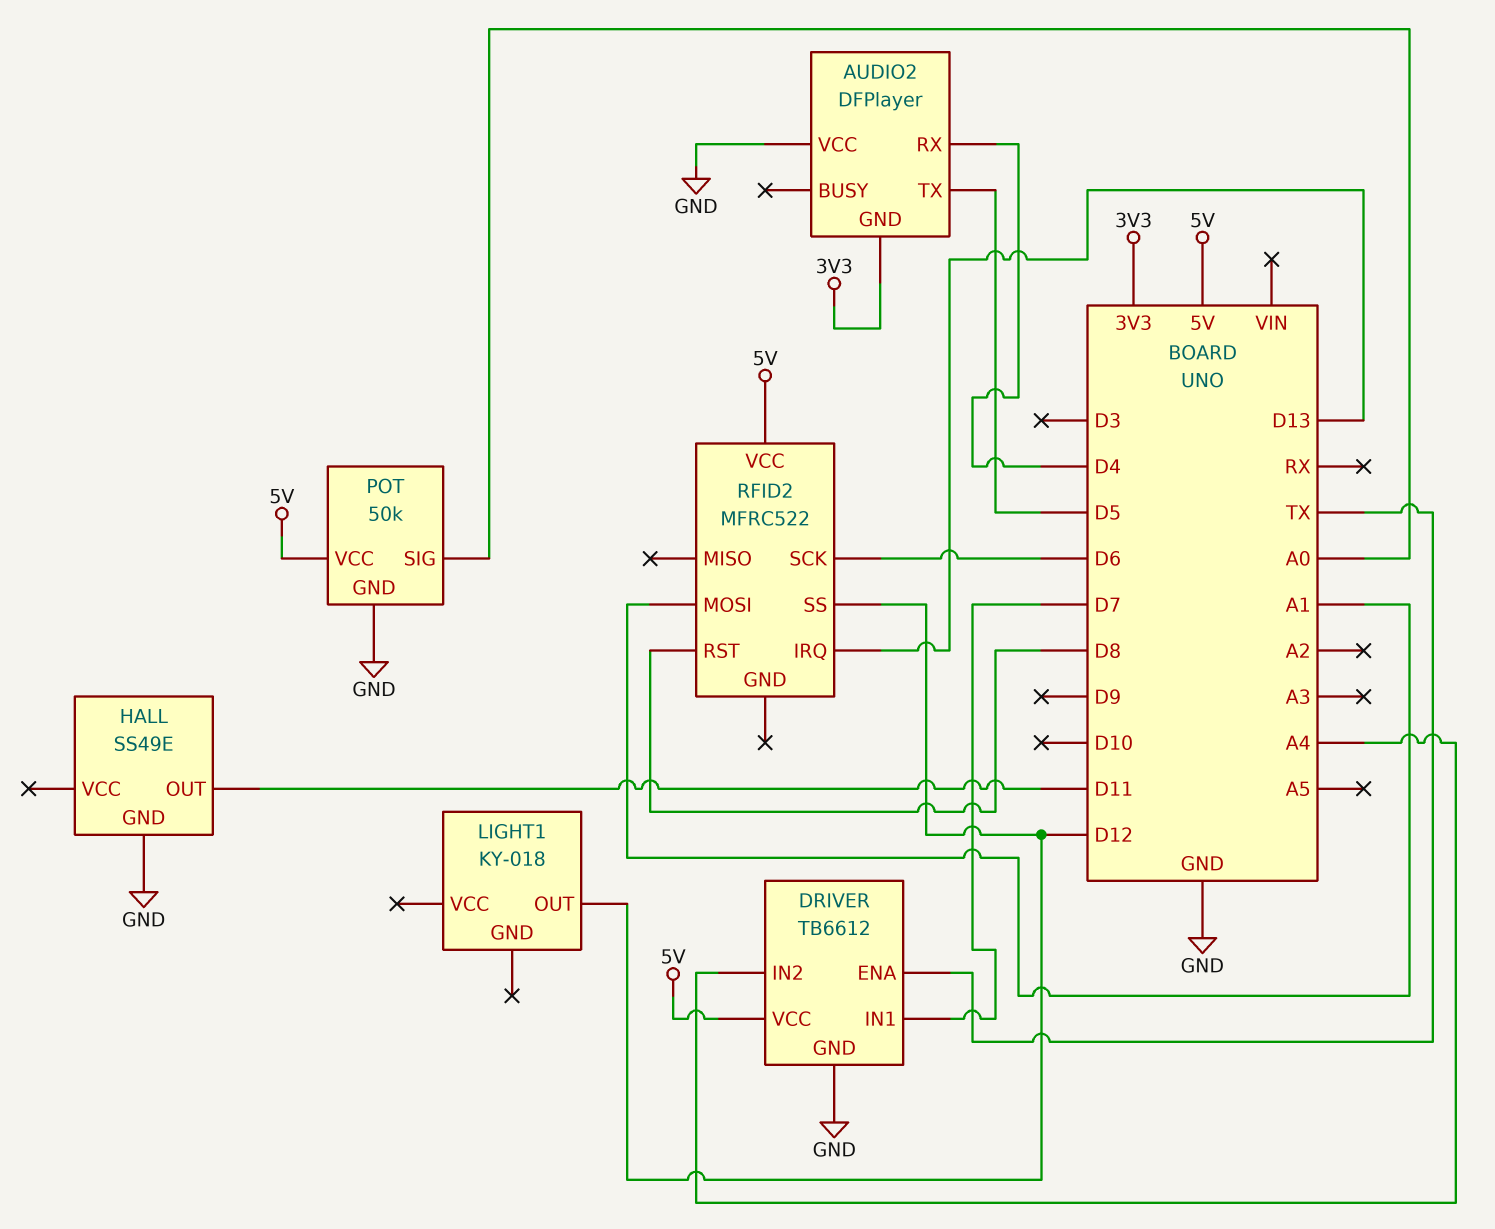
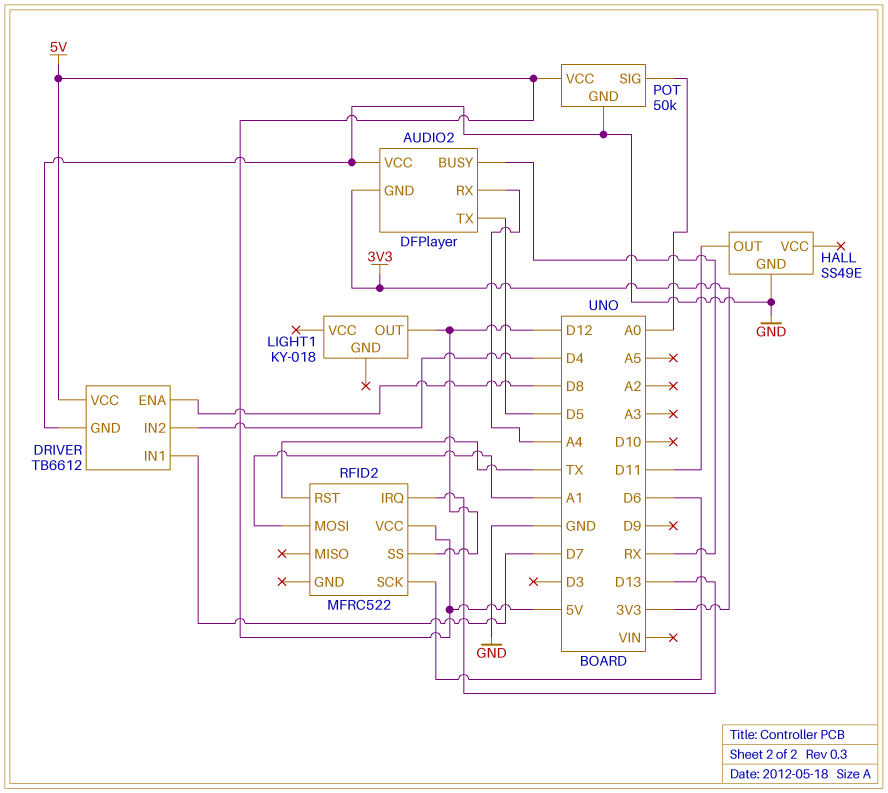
AUDIO2 pin BUSY: none -> RX
AUDIO2 pin RX: D4 -> A4
DRIVER pin ENA: TX -> D8
DRIVER pin IN2: A4 -> D4
RFID2 pin RST: D8 -> TX

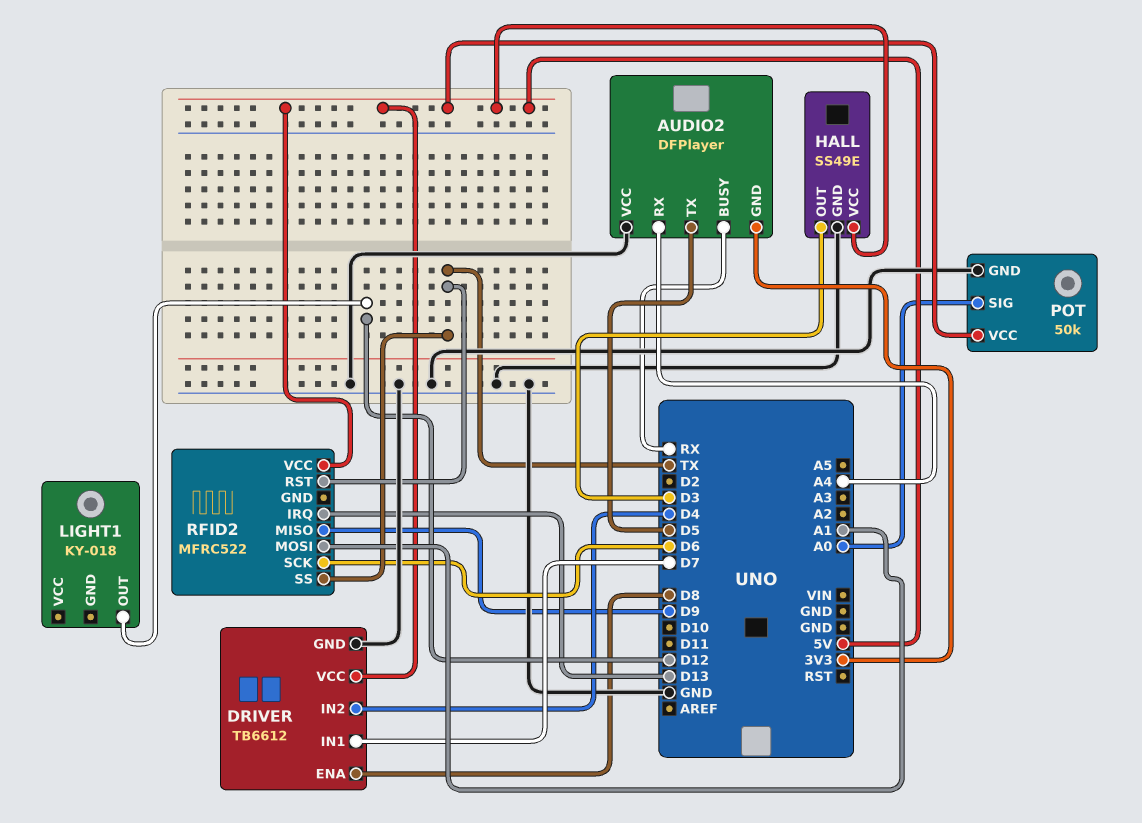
HALL pin OUT: D11 -> D3
HALL pin VCC: none -> 5V
RFID2 pin MISO: none -> D9
RFID2 pin SS: D12 -> TX

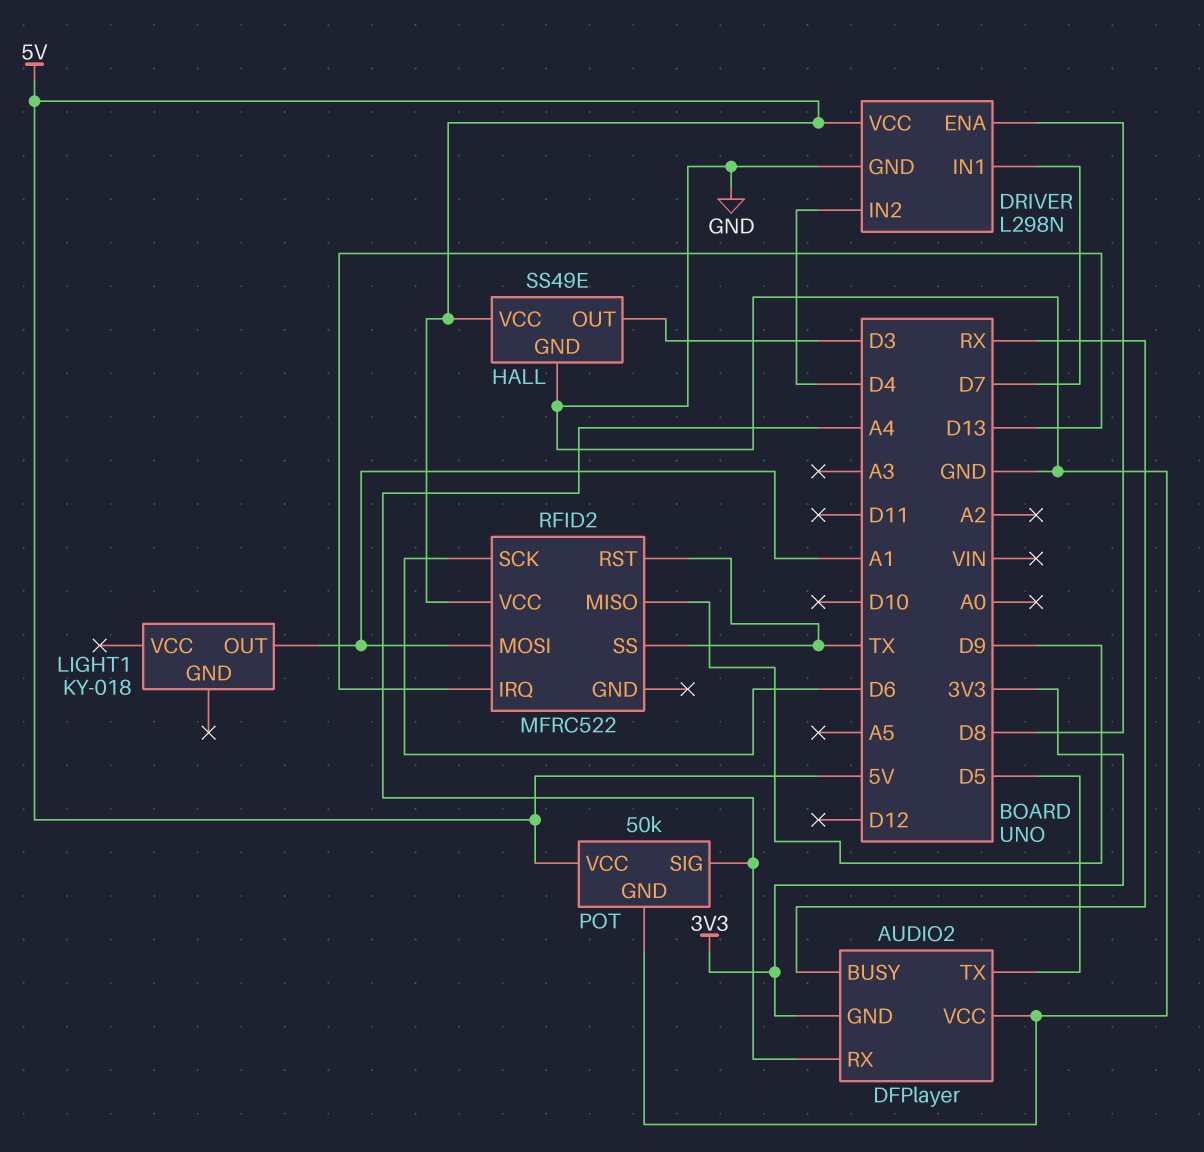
DRIVER: TB6612 -> L298N
LIGHT1 pin OUT: D12 -> A1
POT pin SIG: A0 -> A4

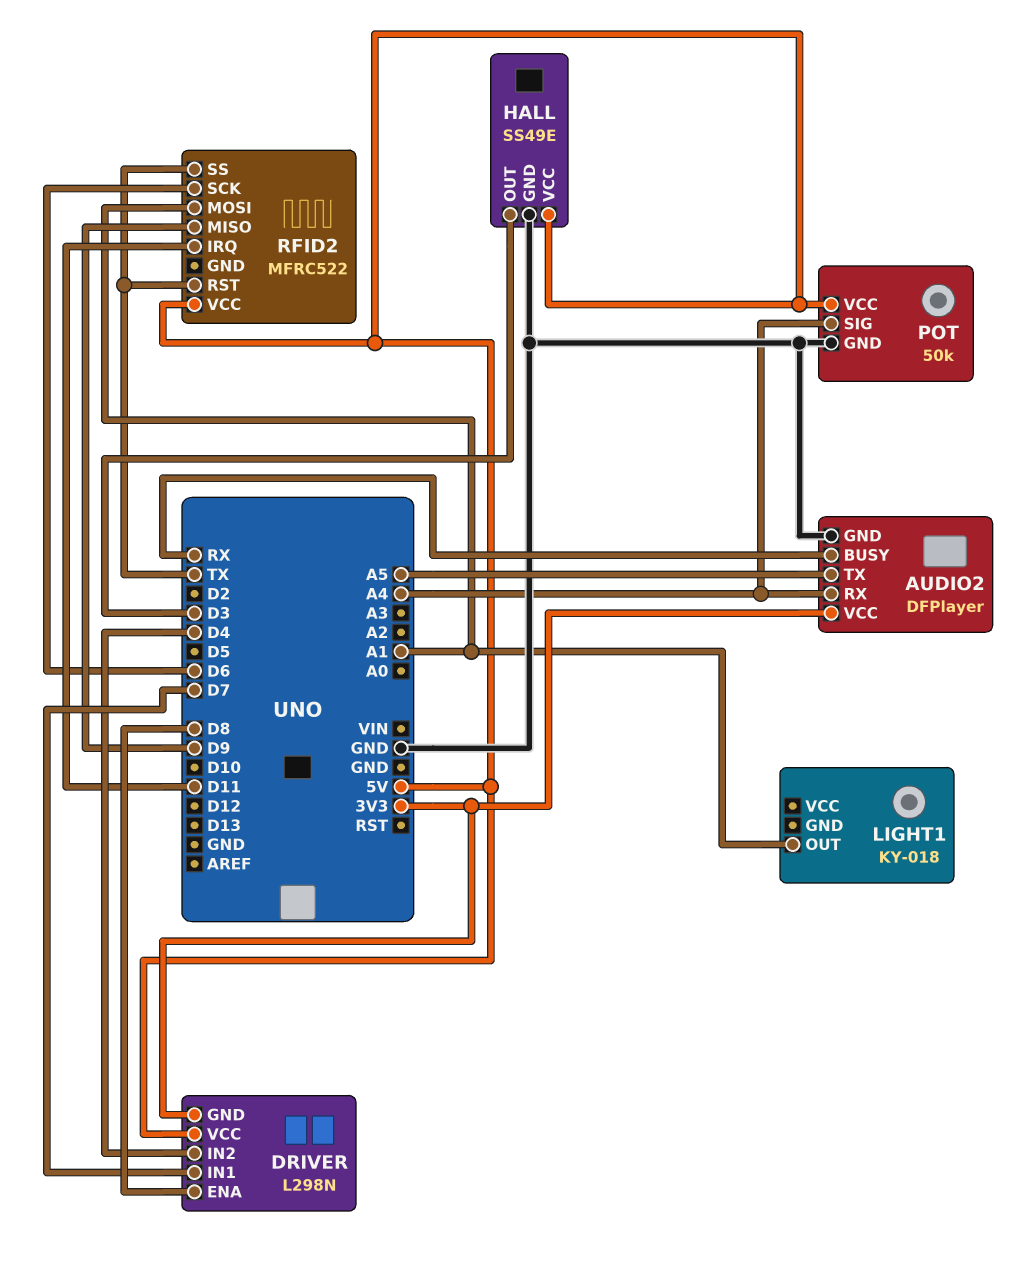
AUDIO2 pin GND: 3V3 -> GND
AUDIO2 pin TX: D5 -> A5
AUDIO2 pin VCC: GND -> 3V3
DRIVER pin GND: GND -> 3V3
RFID2 pin IRQ: D13 -> D11

